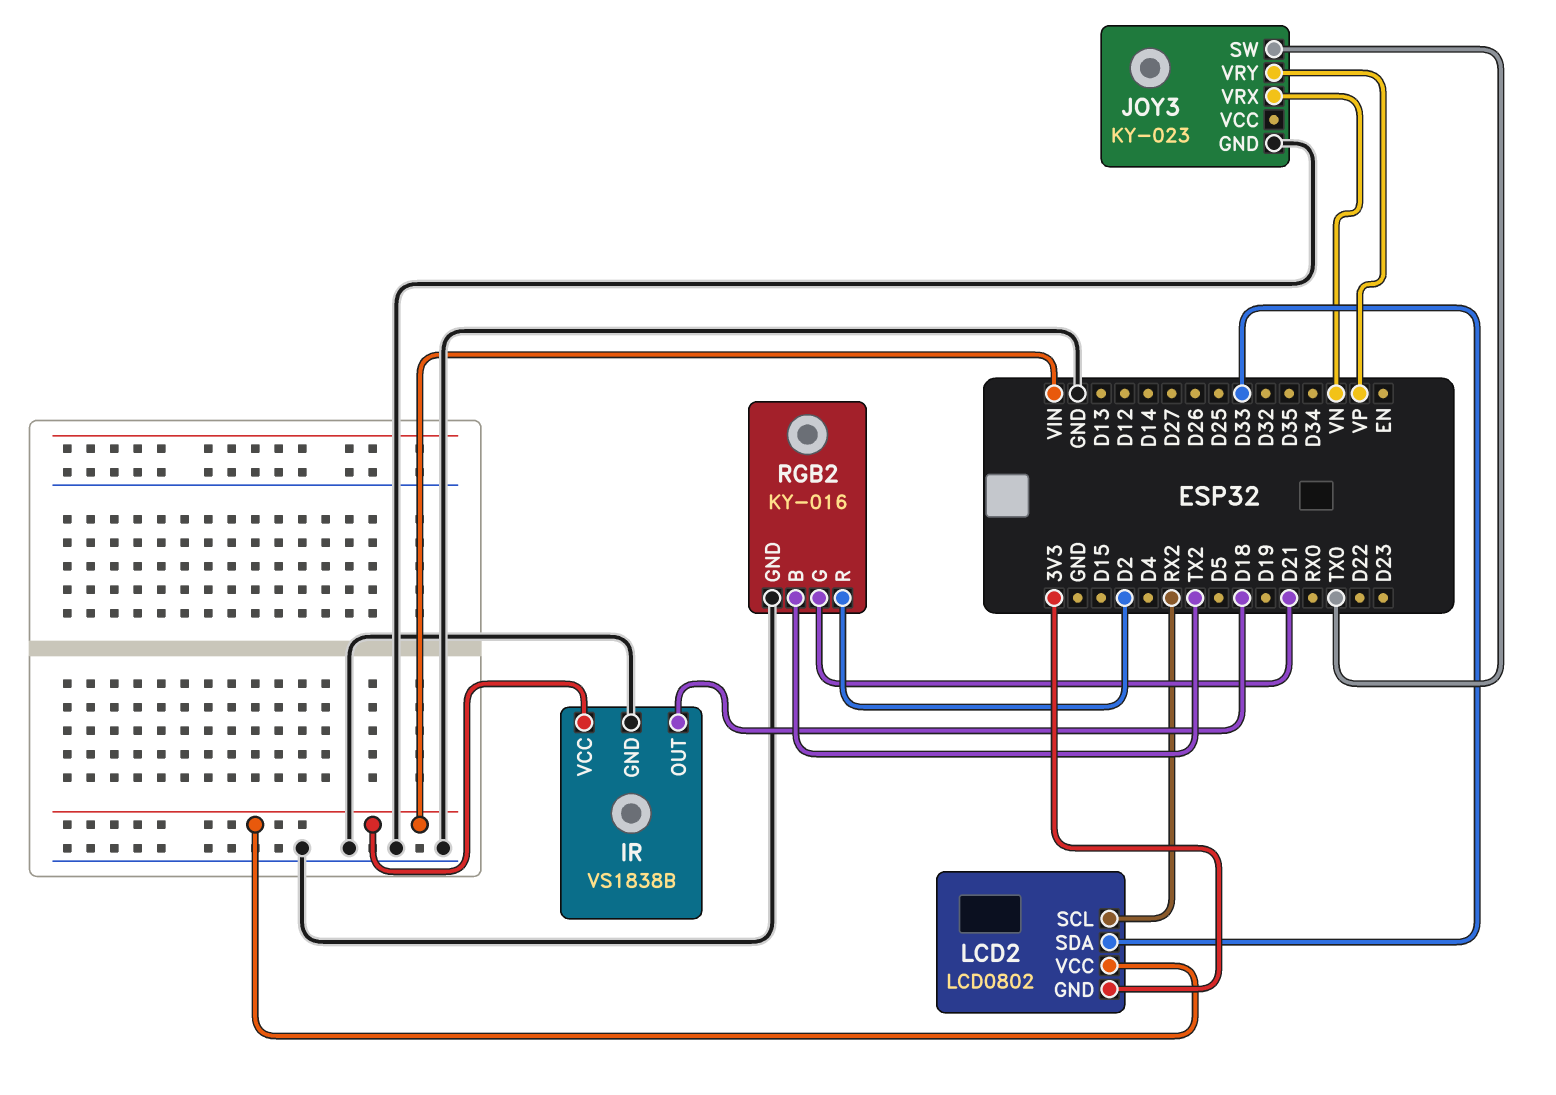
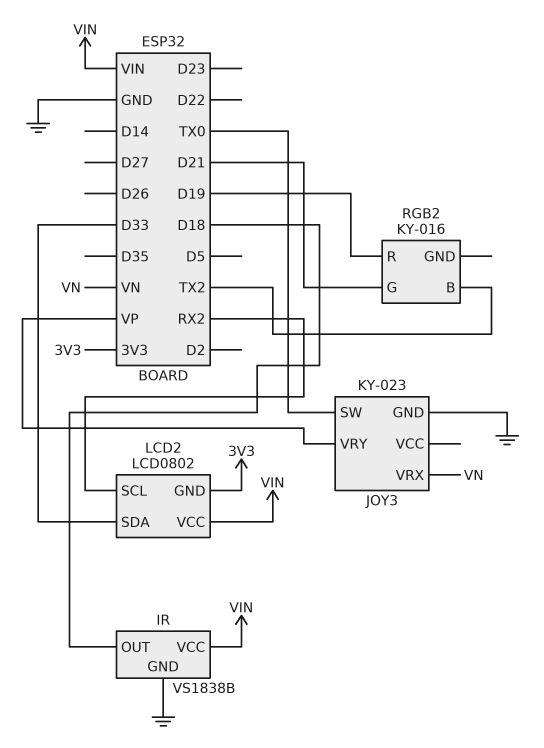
RGB2 pin GND: GND -> none
RGB2 pin R: D2 -> D19

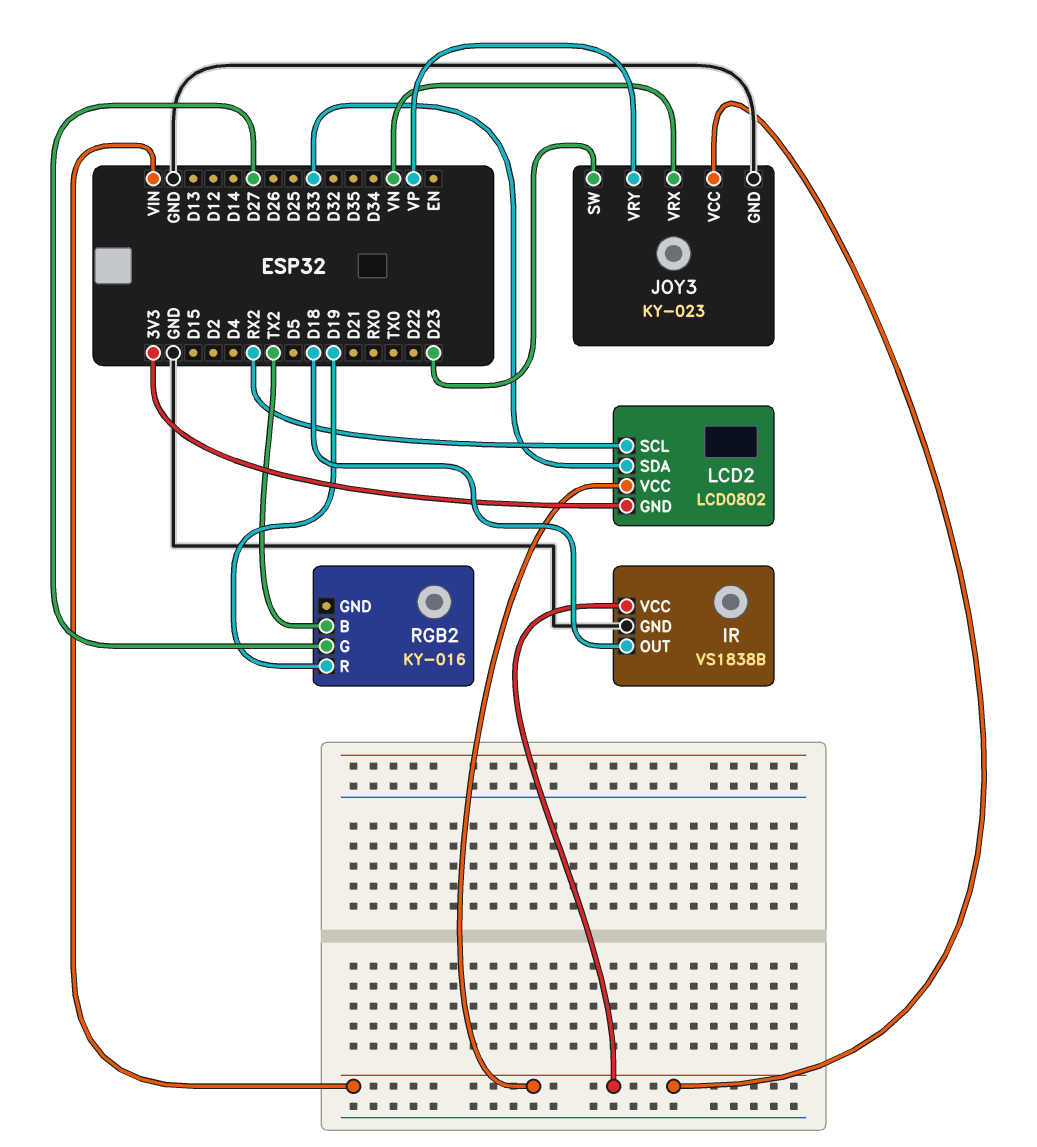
JOY3 pin SW: TX0 -> D23
JOY3 pin VCC: none -> VIN
RGB2 pin G: D21 -> D27

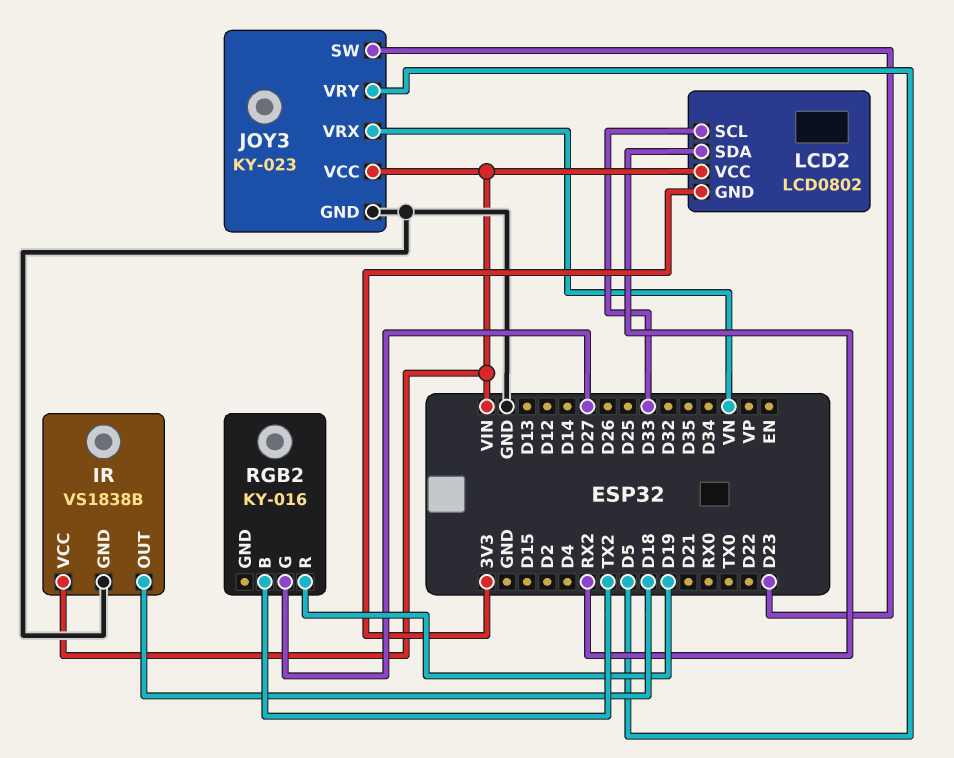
JOY3 pin VRY: VP -> D5
LCD2 pin SCL: RX2 -> D33
LCD2 pin SDA: D33 -> RX2

